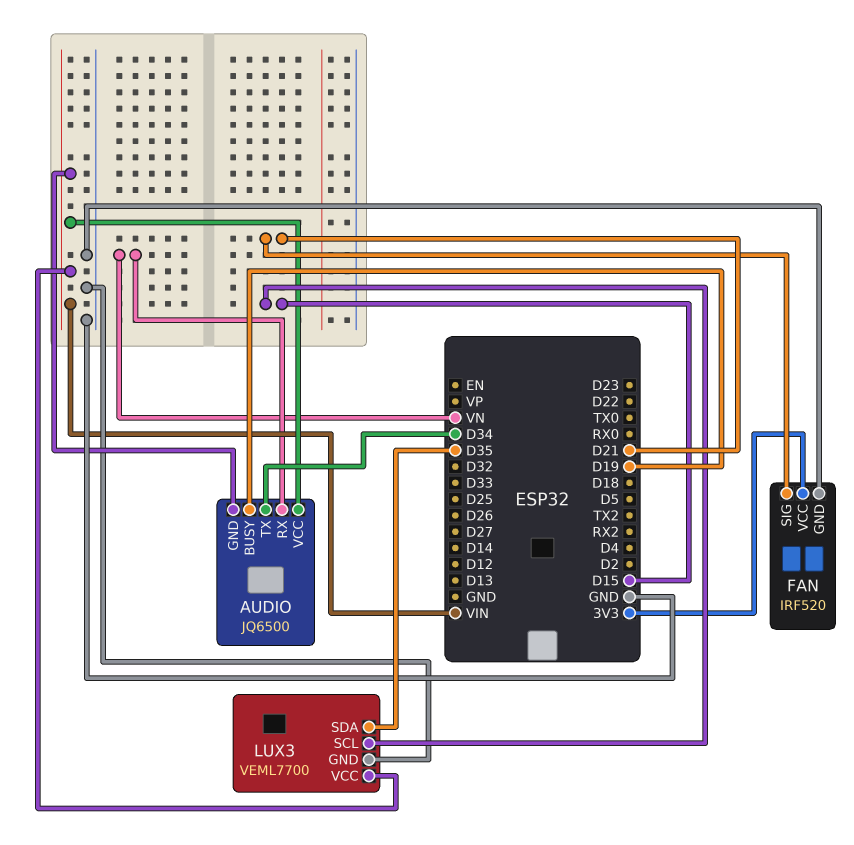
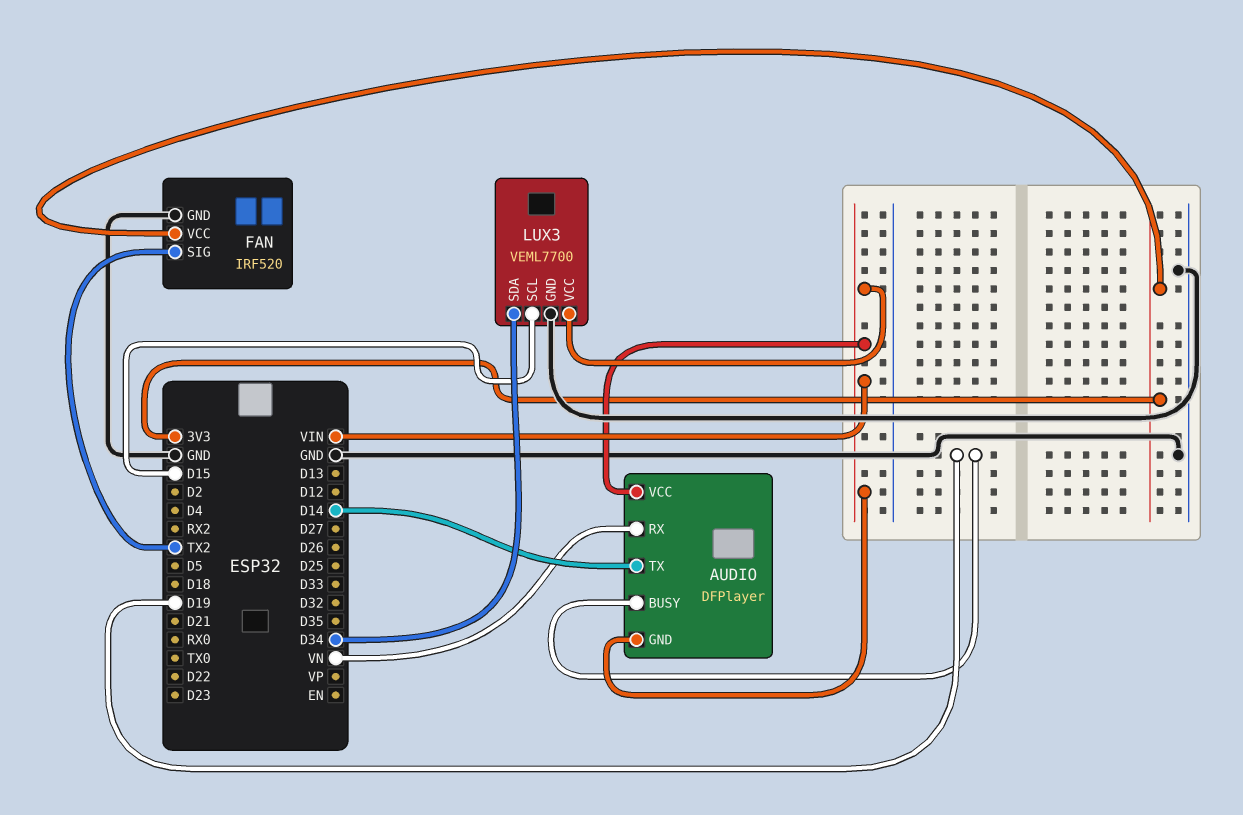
AUDIO: JQ6500 -> DFPlayer
AUDIO pin TX: D34 -> D14
FAN pin SIG: D21 -> TX2
LUX3 pin SDA: D35 -> D34

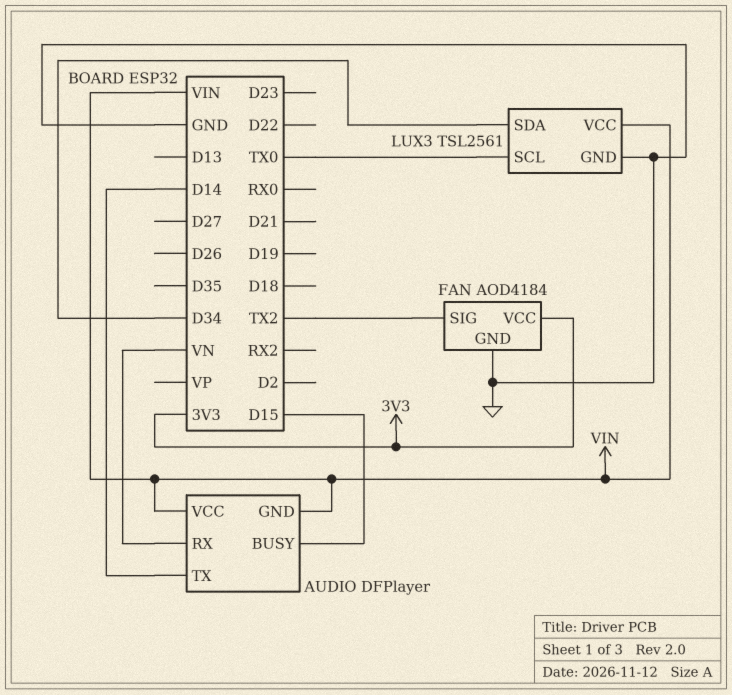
AUDIO pin BUSY: D19 -> D15
FAN: IRF520 -> AOD4184
LUX3: VEML7700 -> TSL2561
LUX3 pin SCL: D15 -> TX0

